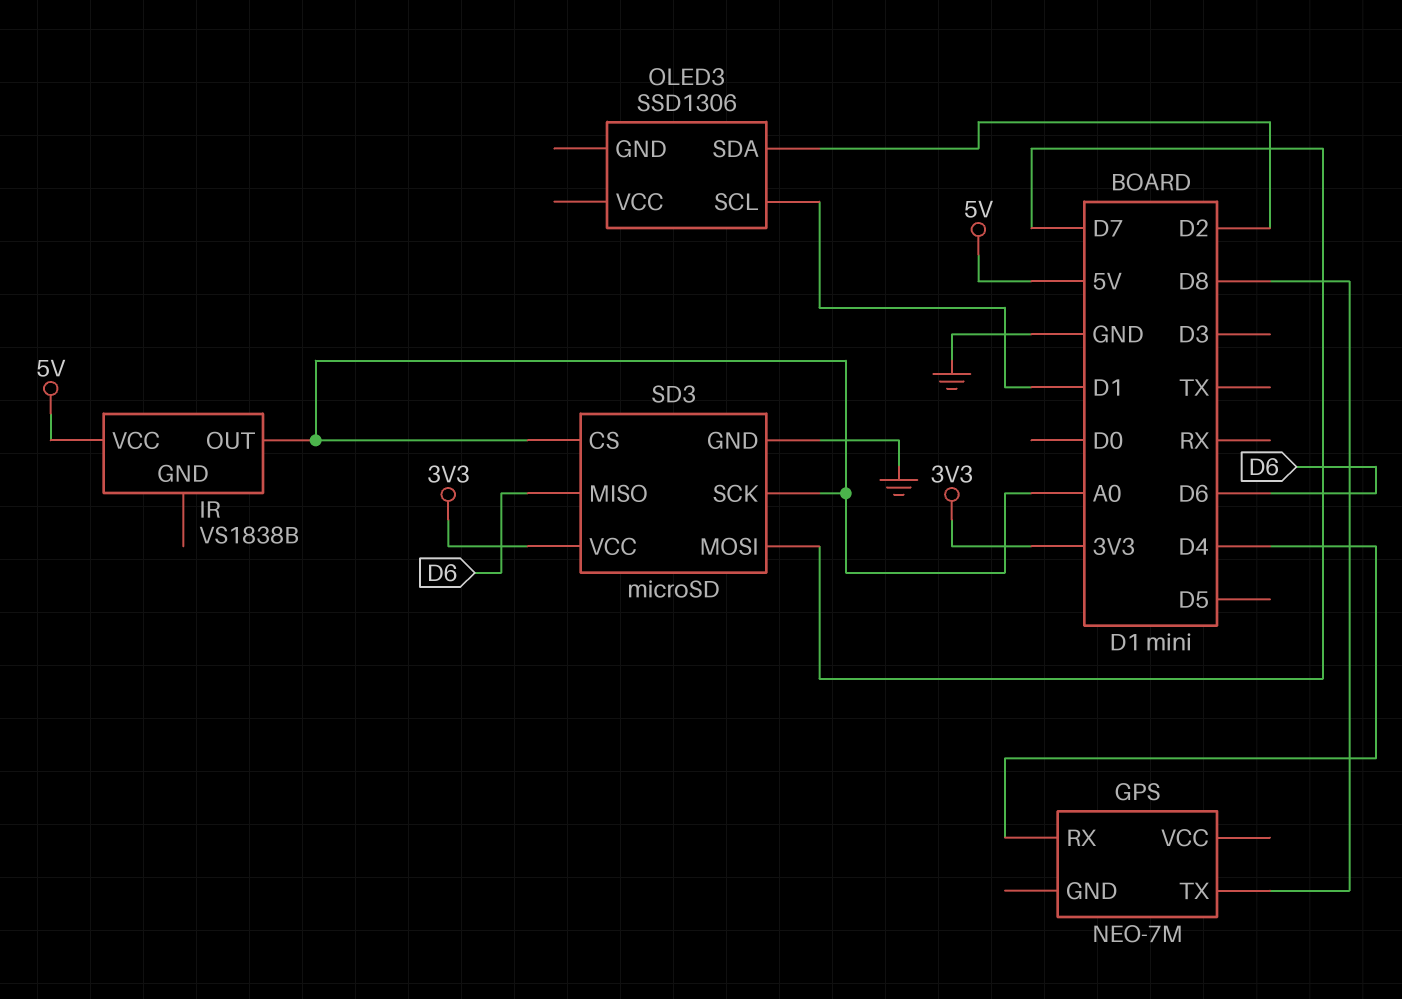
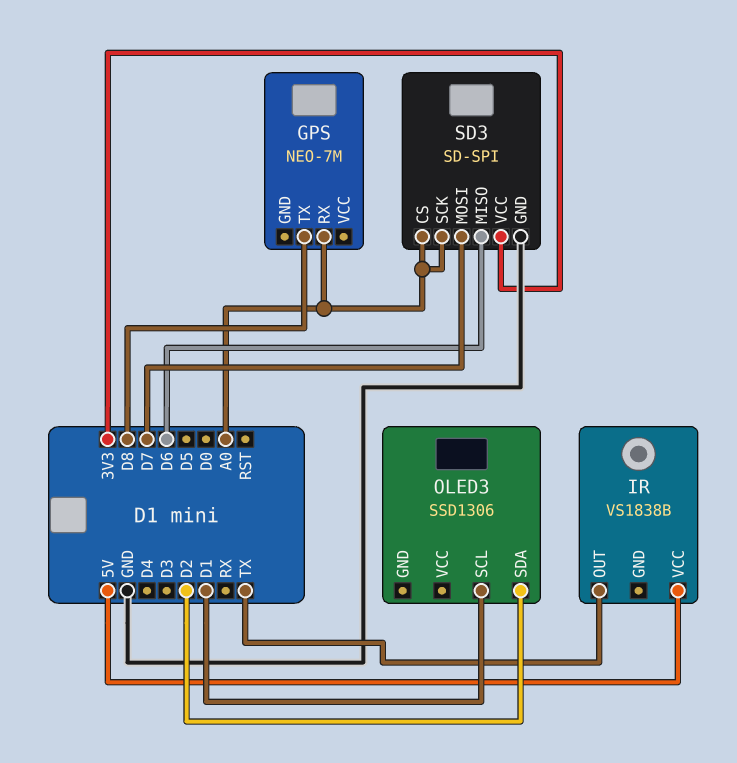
GPS pin RX: D4 -> A0
IR pin OUT: A0 -> TX
SD3: microSD -> SD-SPI

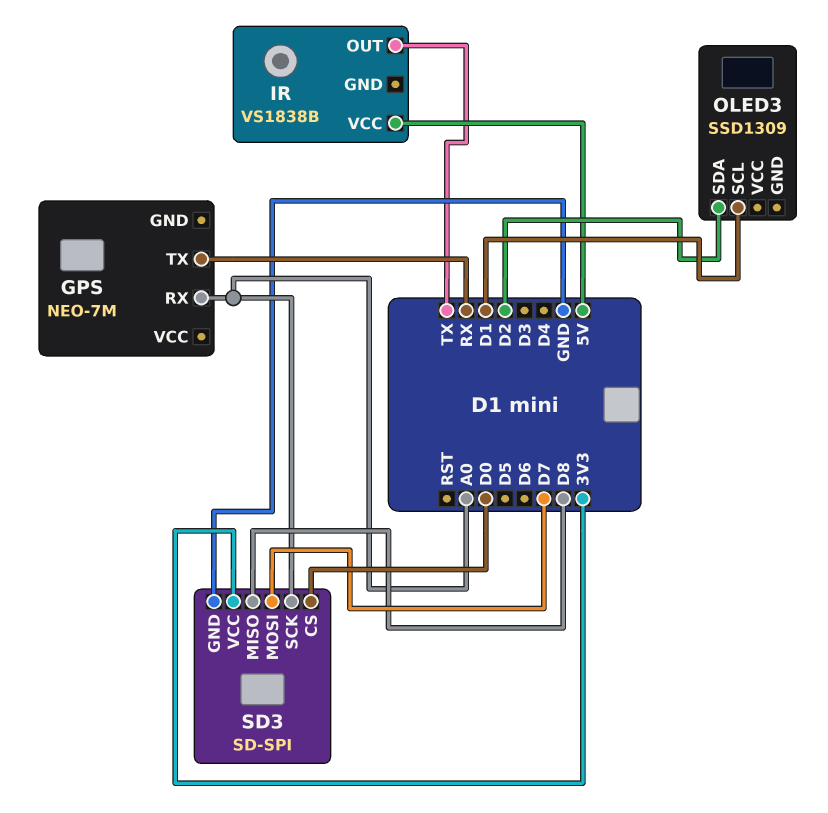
GPS pin TX: D8 -> RX
OLED3: SSD1306 -> SSD1309
SD3 pin CS: A0 -> D0
SD3 pin MISO: D6 -> D8

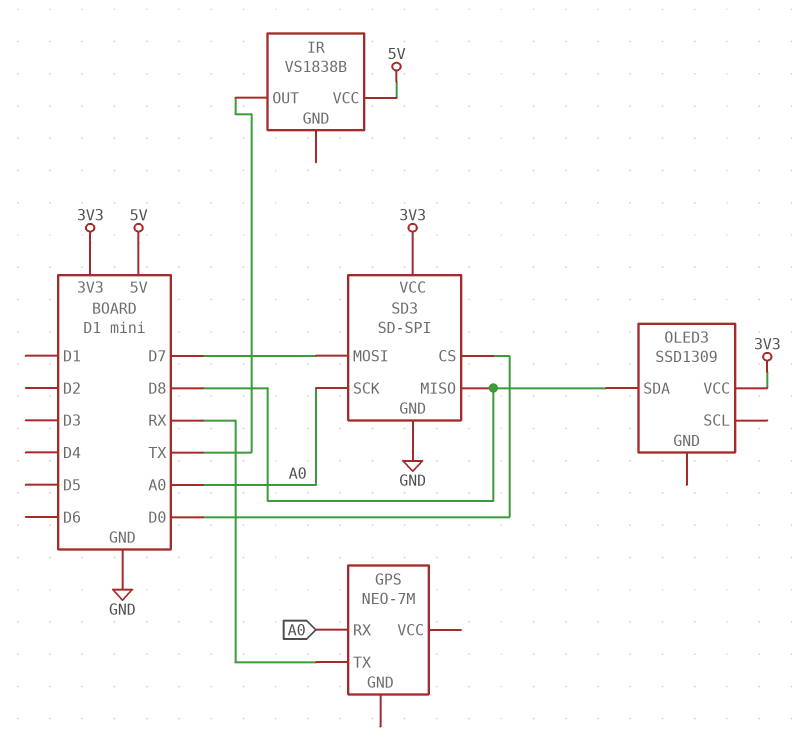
OLED3 pin SCL: D1 -> none
OLED3 pin SDA: D2 -> D8
OLED3 pin VCC: none -> 3V3

